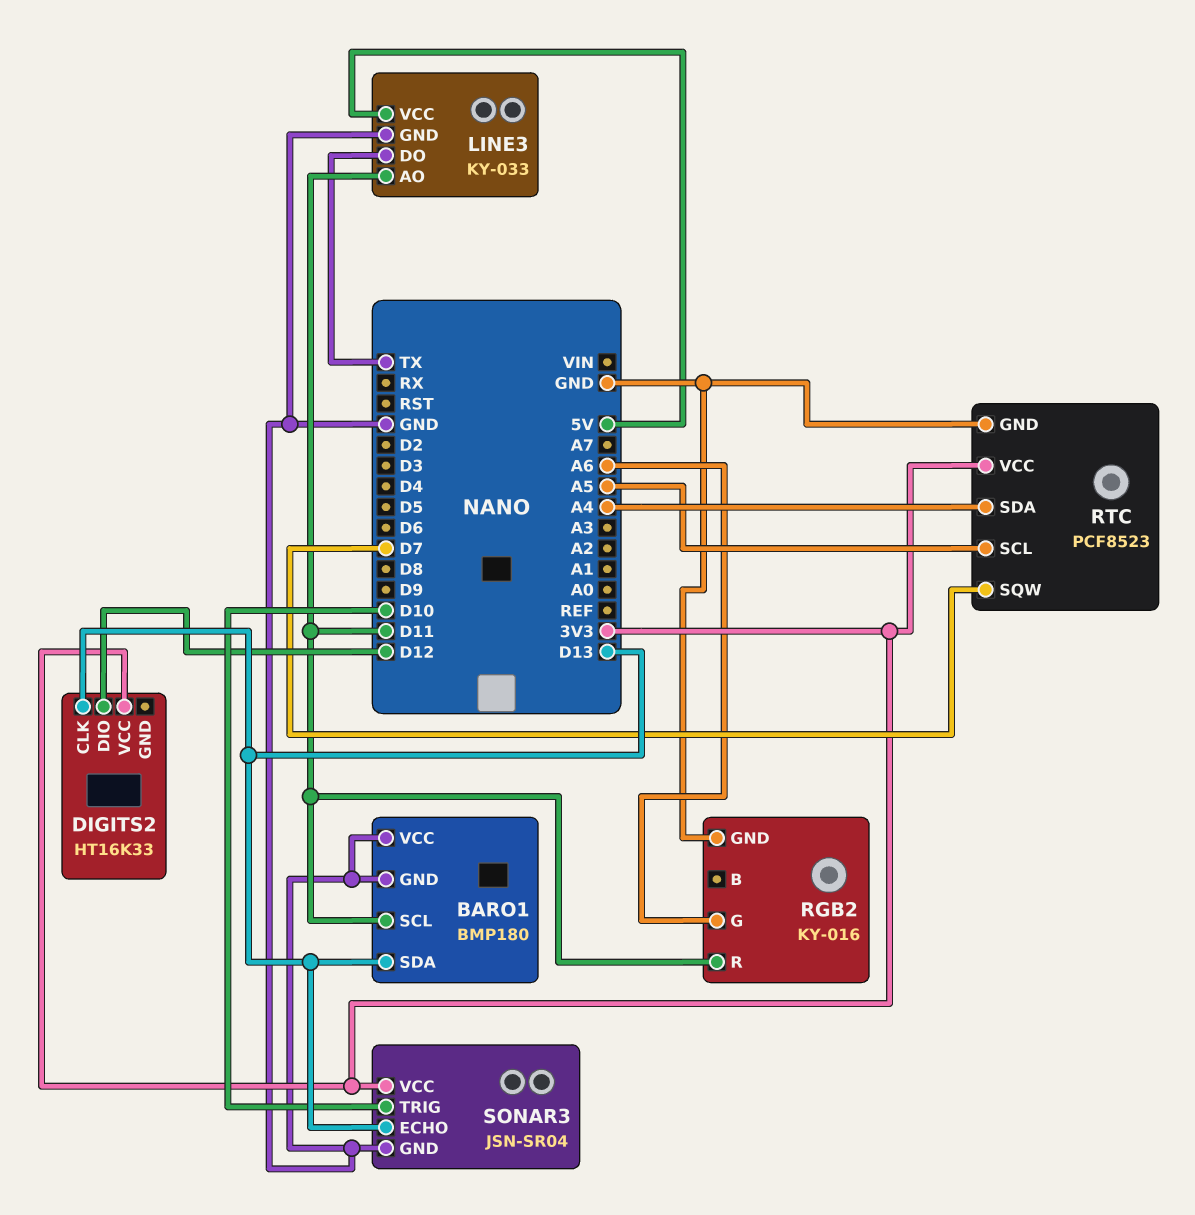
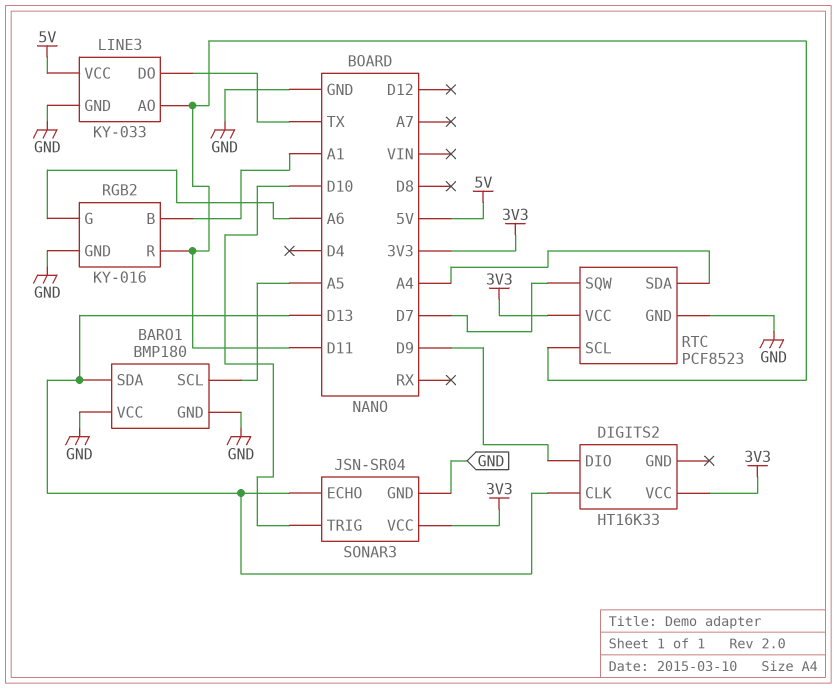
BARO1 pin SCL: D11 -> A5
DIGITS2 pin DIO: D12 -> D9
RGB2 pin B: none -> A1
RTC pin SCL: A5 -> D11

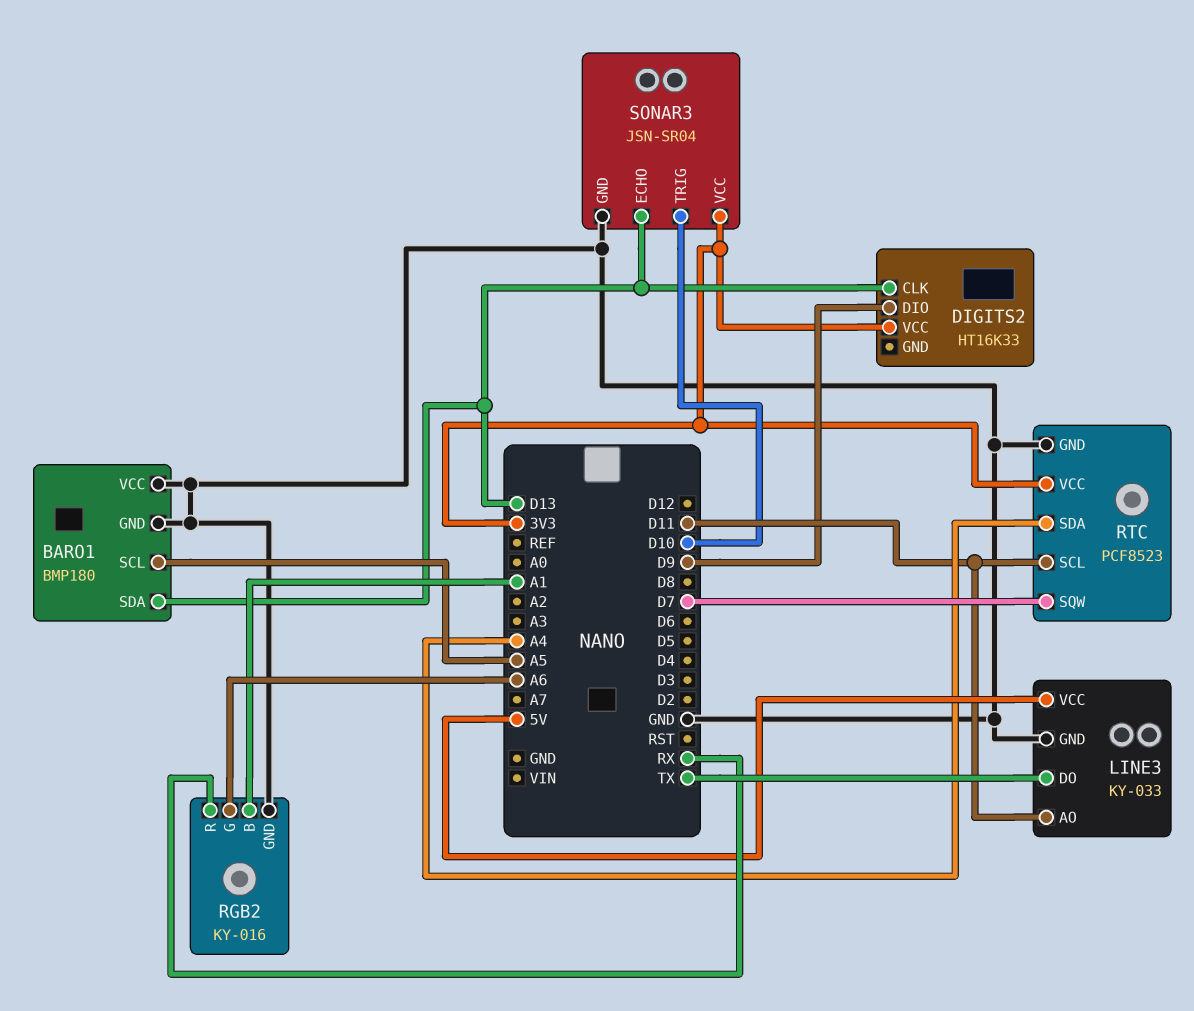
RGB2 pin R: D11 -> RX

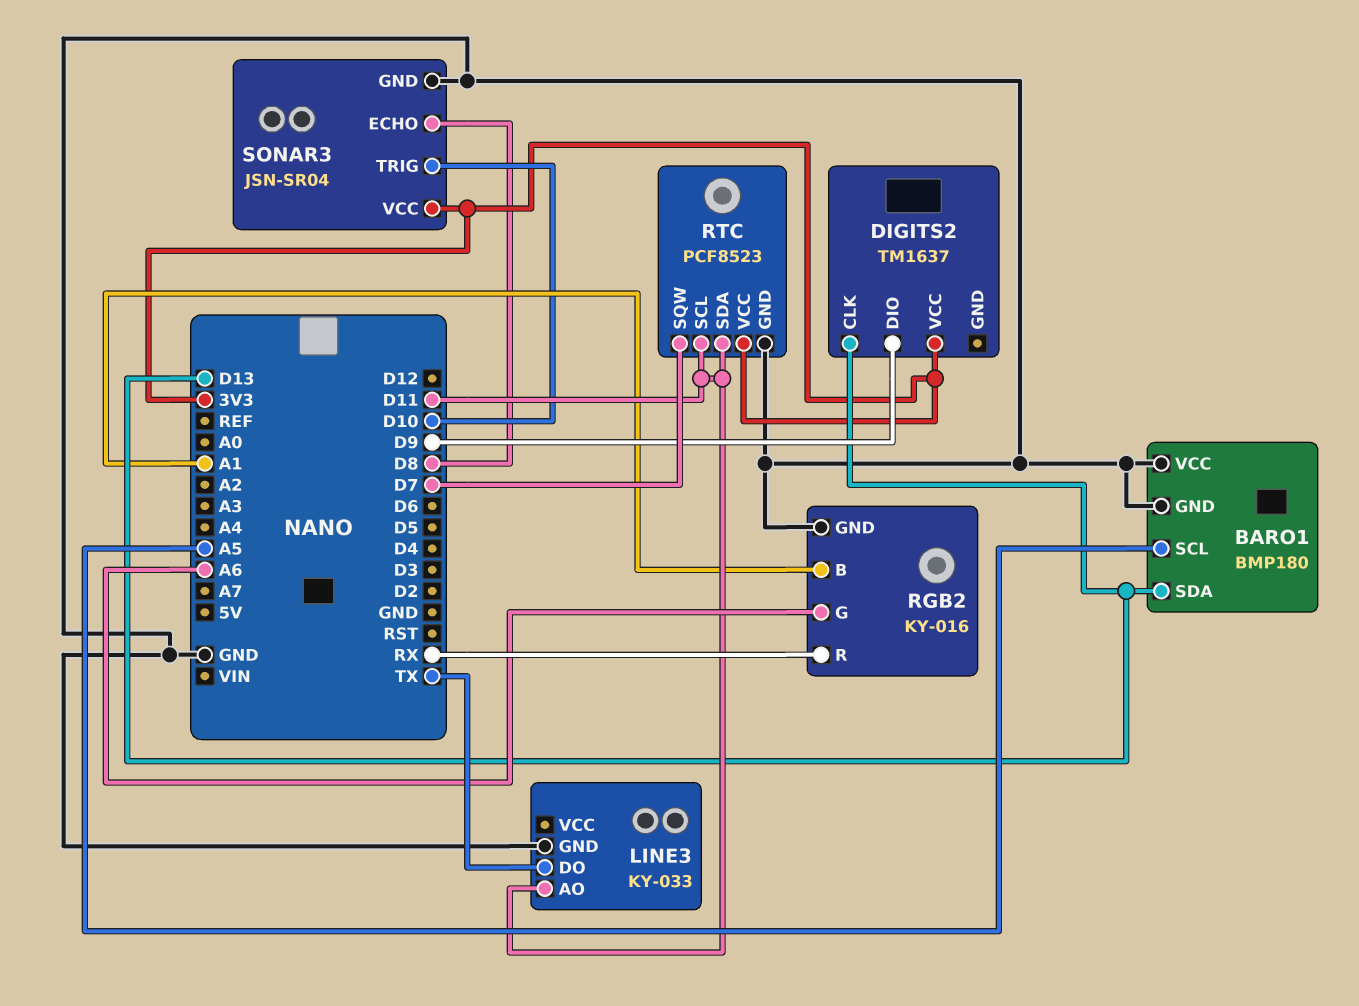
DIGITS2: HT16K33 -> TM1637
LINE3 pin VCC: 5V -> none
RTC pin SDA: A4 -> D11
SONAR3 pin ECHO: D13 -> D8

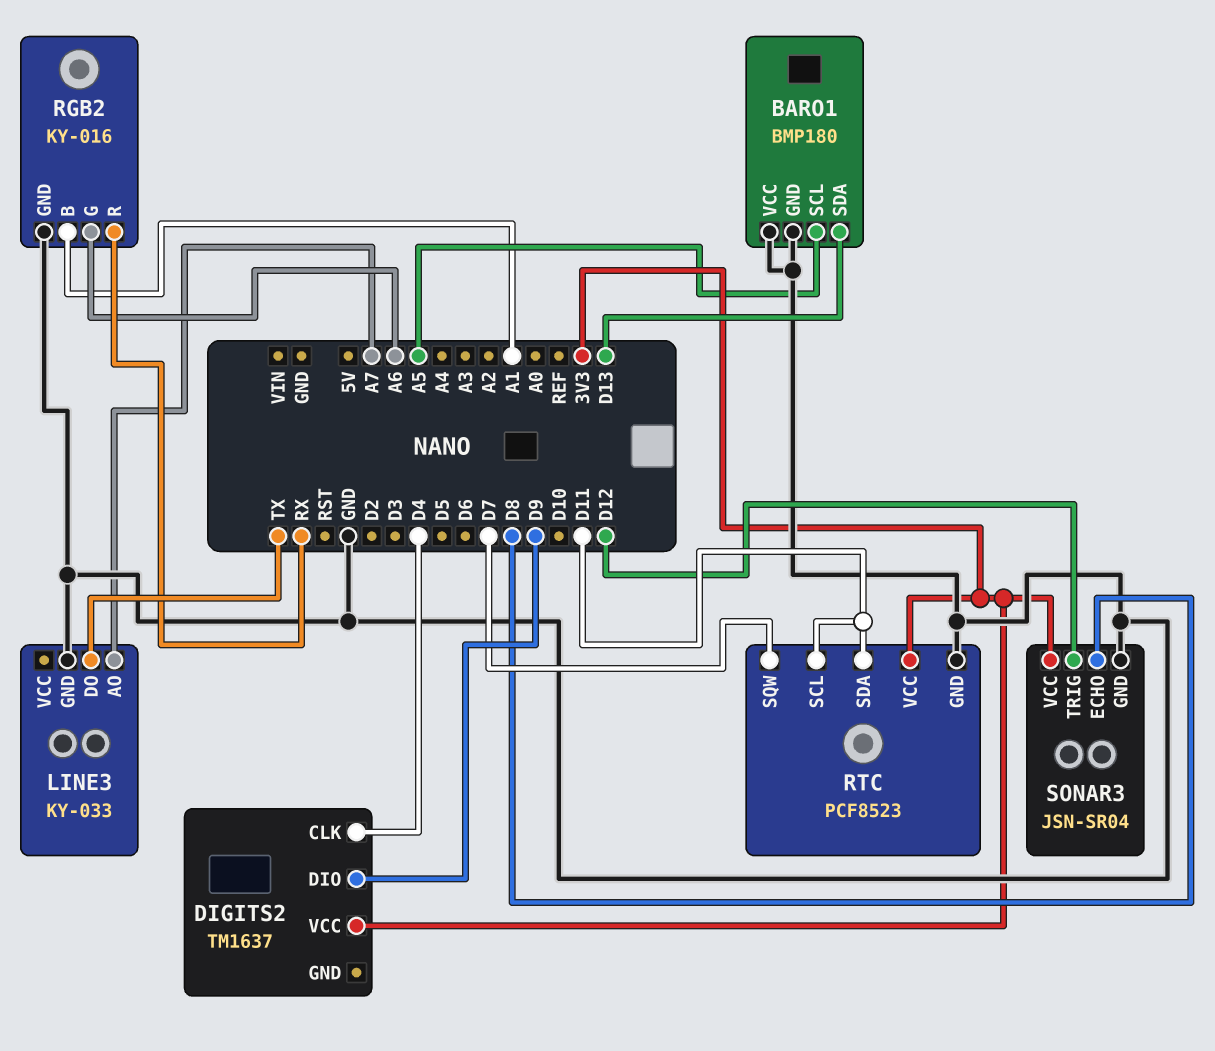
DIGITS2 pin CLK: D13 -> D4
LINE3 pin AO: D11 -> A7
SONAR3 pin TRIG: D10 -> D12

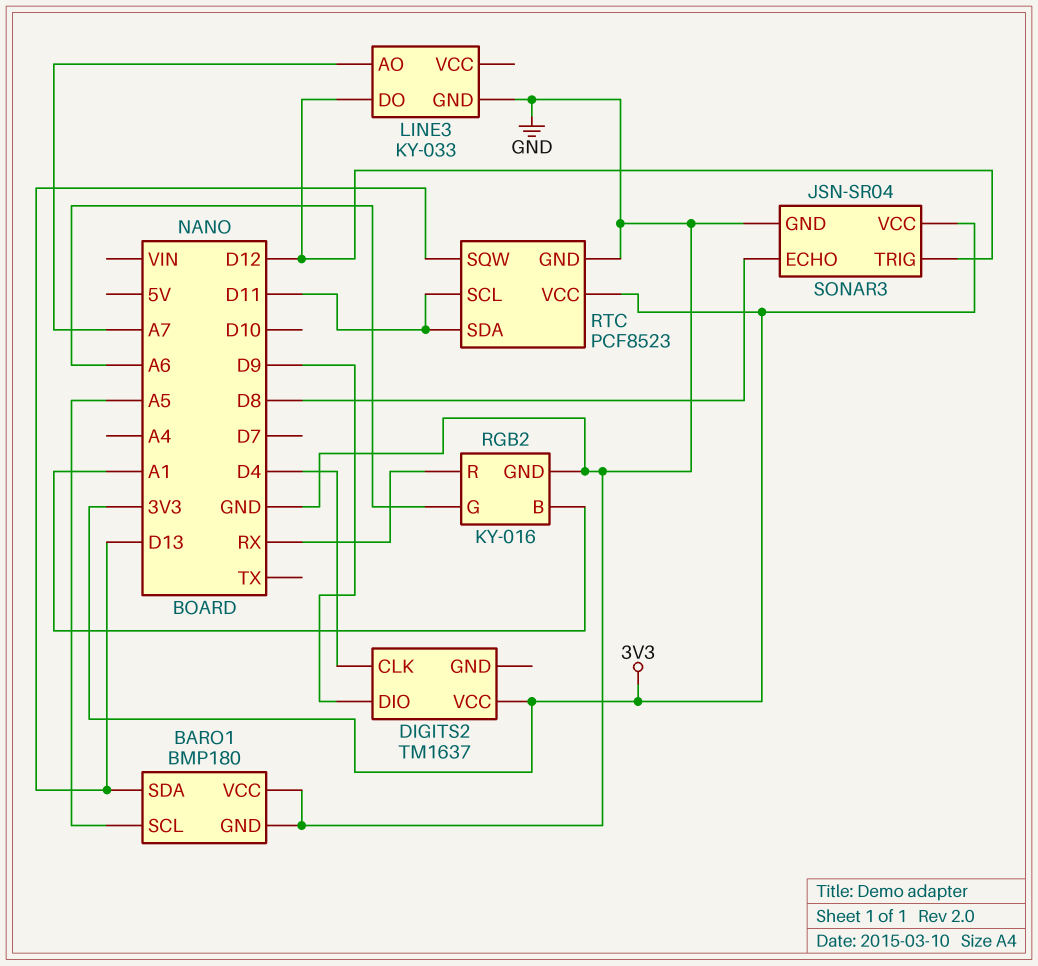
LINE3 pin DO: TX -> D12
RTC pin SQW: D7 -> D13

